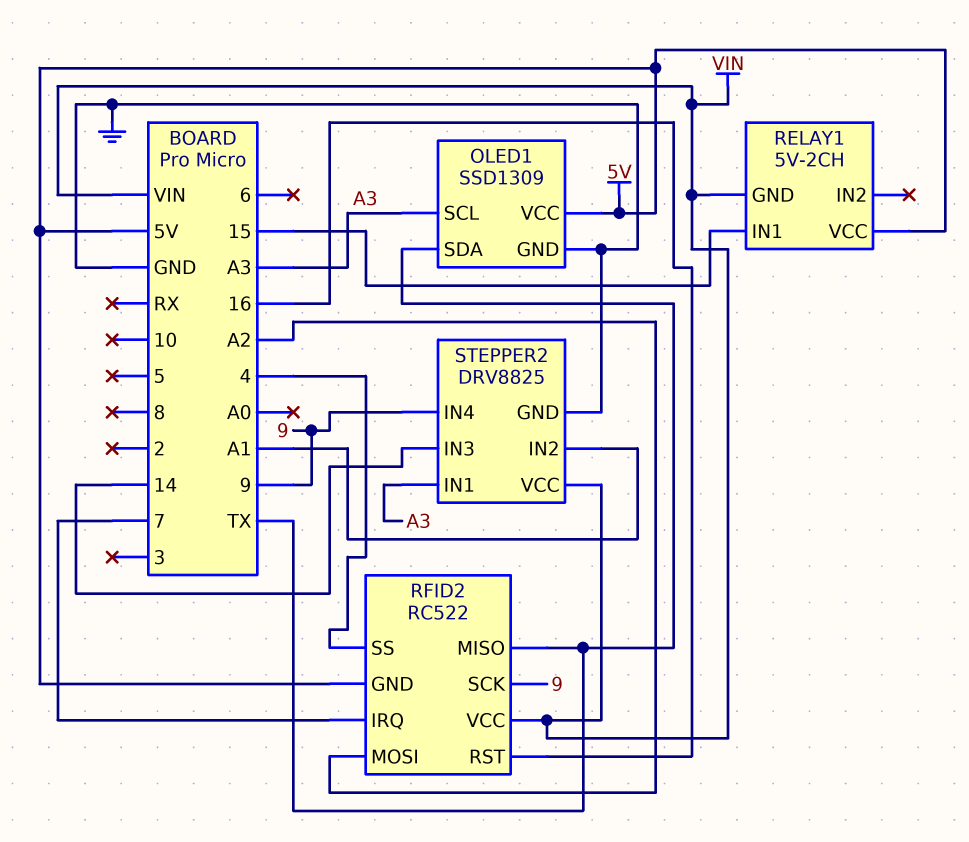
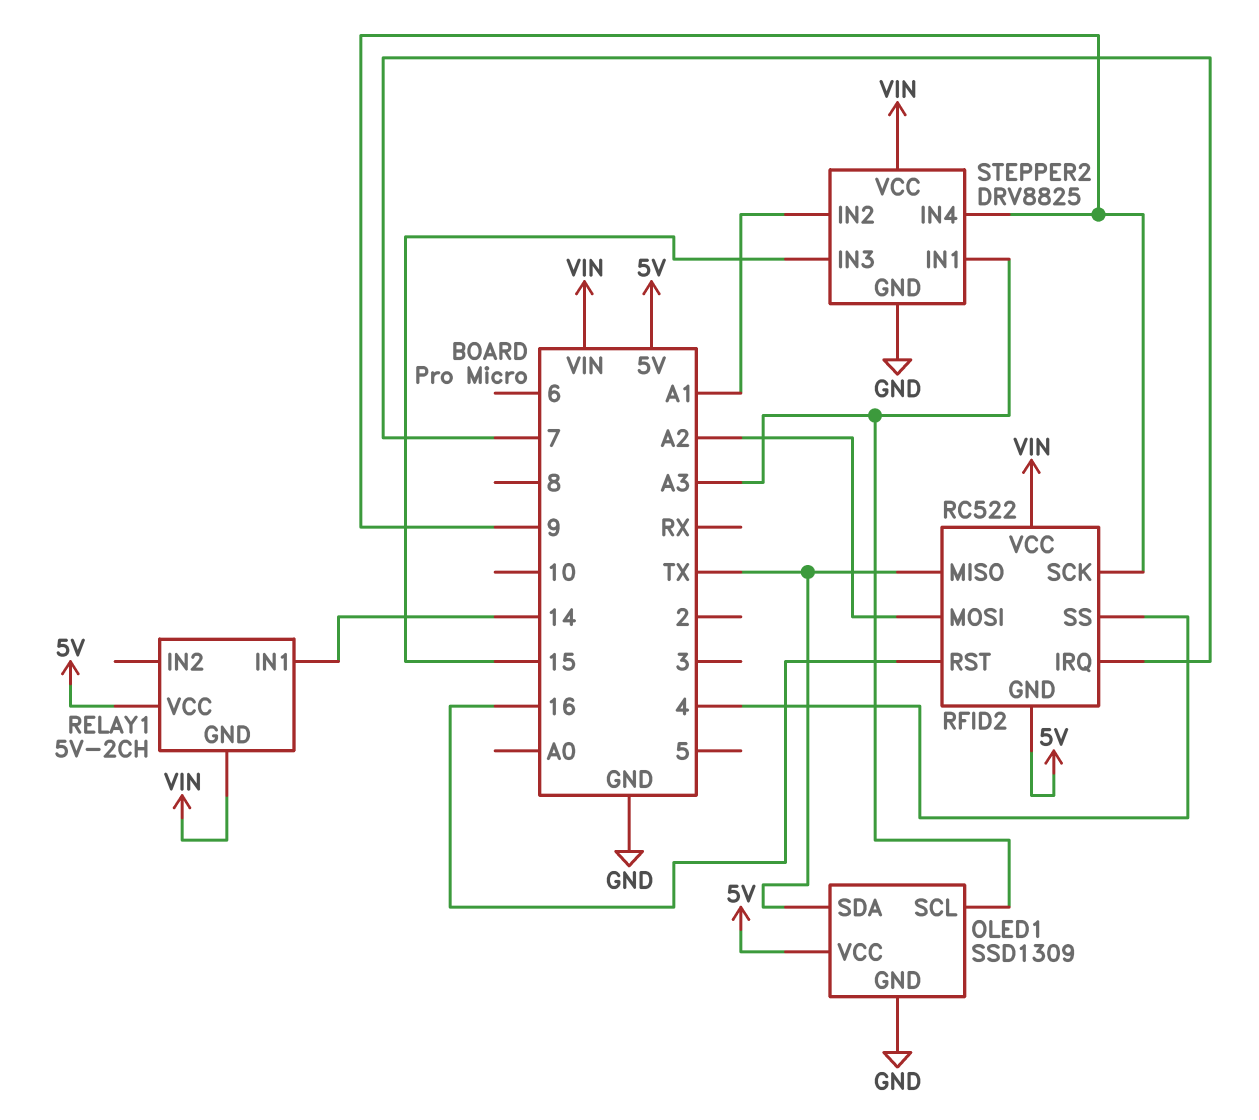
RELAY1 pin IN1: 15 -> 14
STEPPER2 pin IN3: 14 -> 15

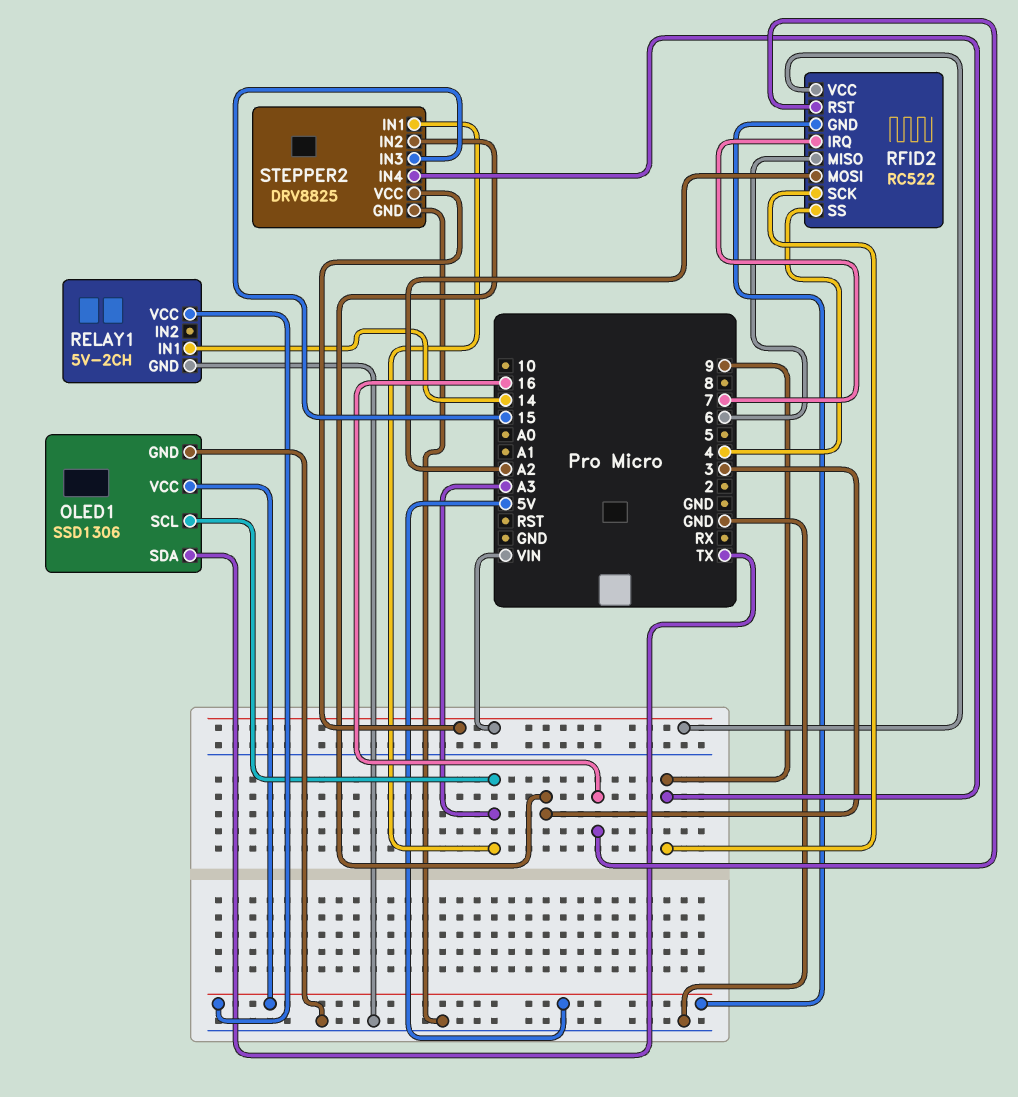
OLED1: SSD1309 -> SSD1306
RELAY1 pin GND: VIN -> GND
RFID2 pin MISO: TX -> 6
STEPPER2 pin IN2: A1 -> 3

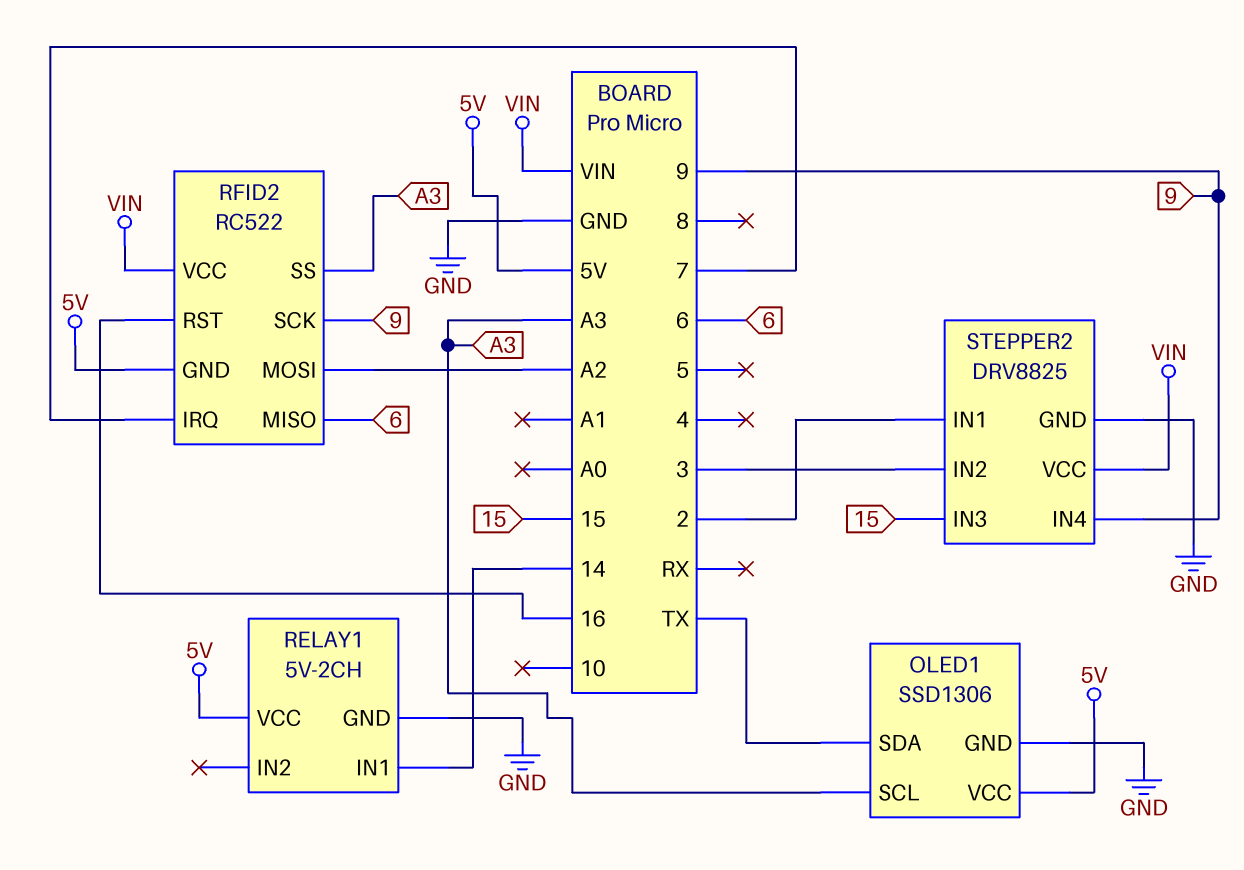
RFID2 pin SS: 4 -> A3
STEPPER2 pin IN1: A3 -> 2

